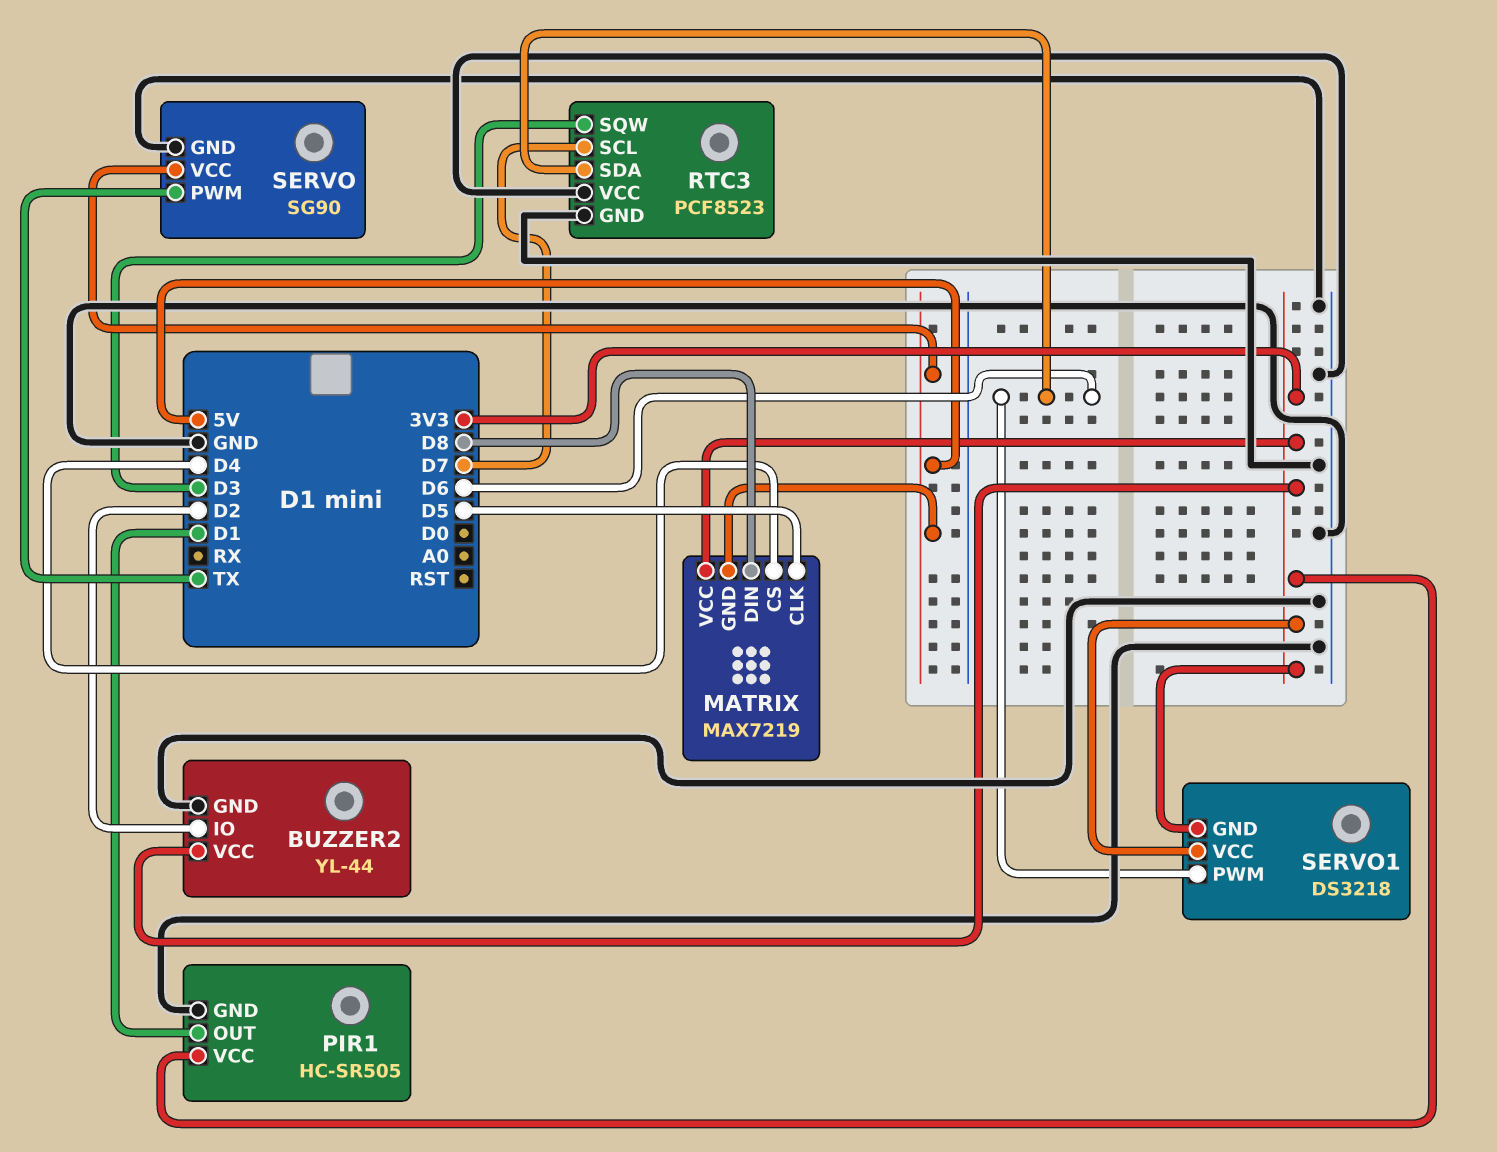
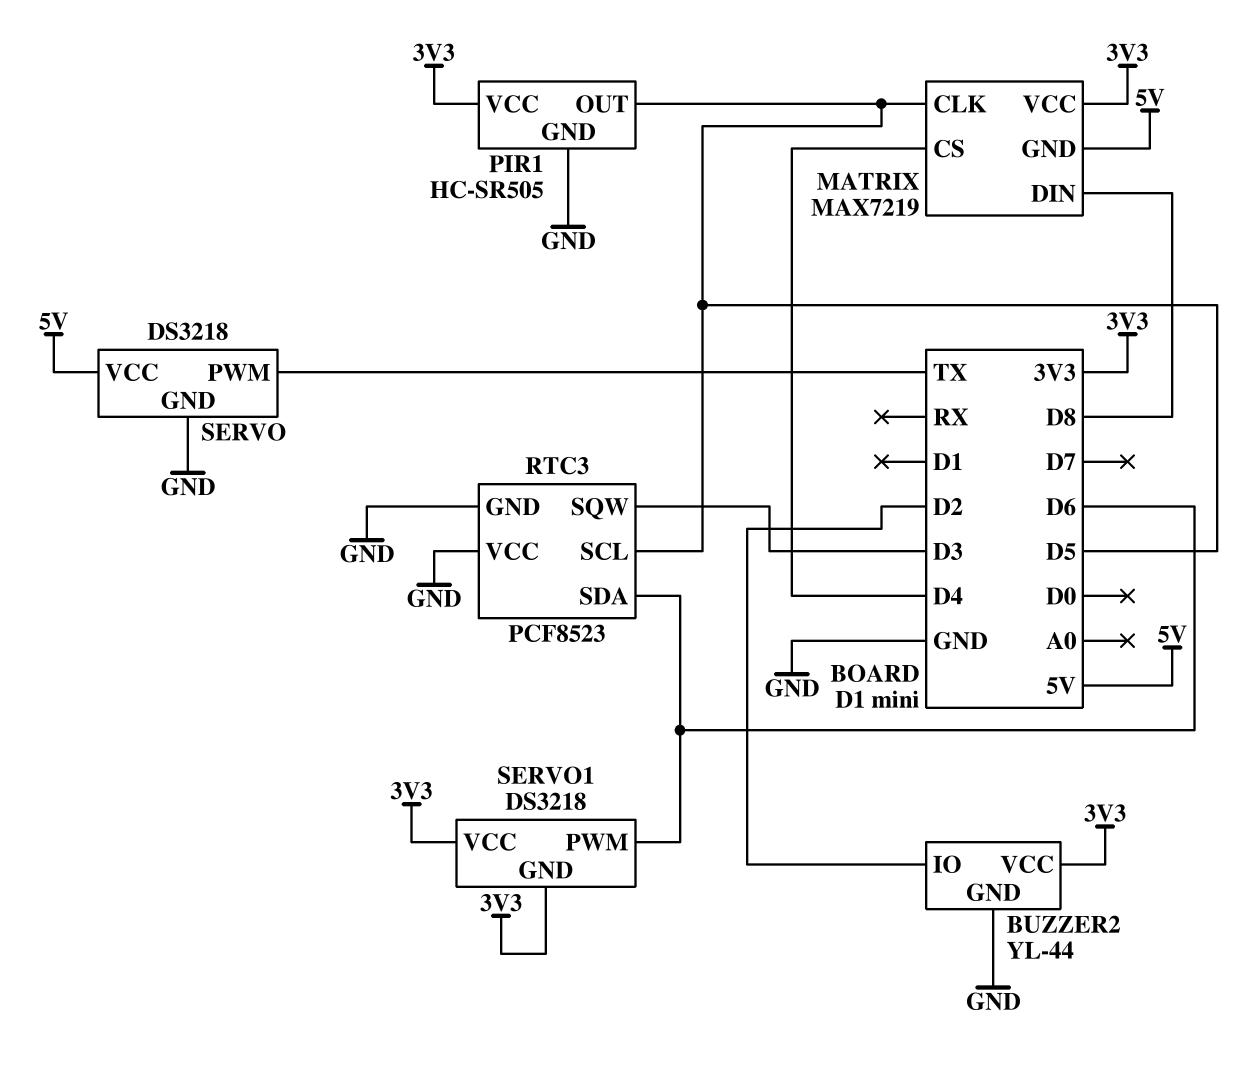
PIR1 pin OUT: D1 -> D5
RTC3 pin SCL: D7 -> D5
SERVO: SG90 -> DS3218

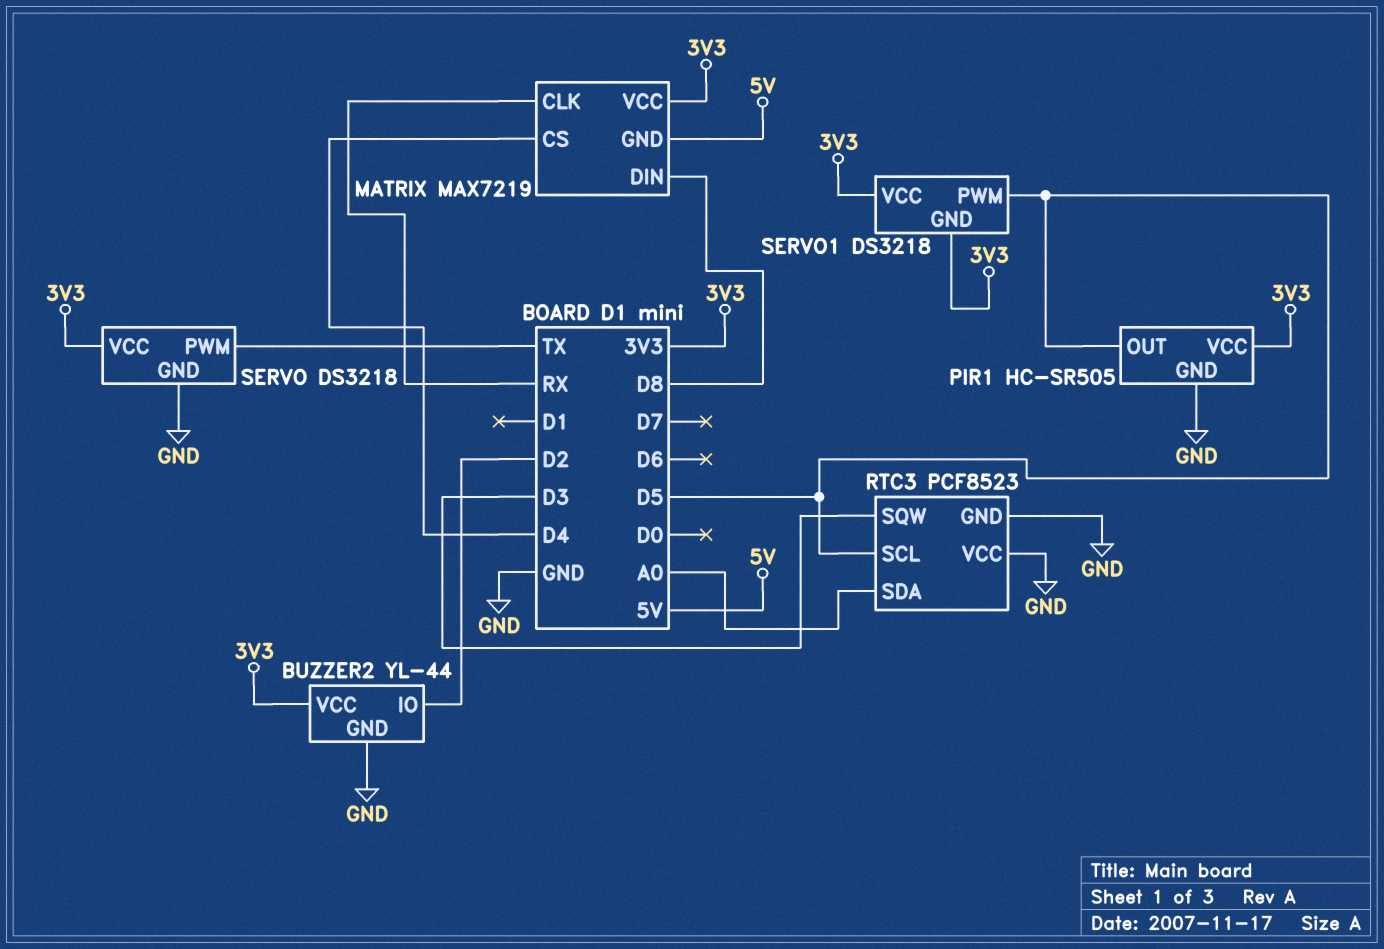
MATRIX pin CLK: D5 -> RX
RTC3 pin SDA: D6 -> A0
SERVO pin VCC: 5V -> 3V3
SERVO1 pin PWM: D6 -> D5

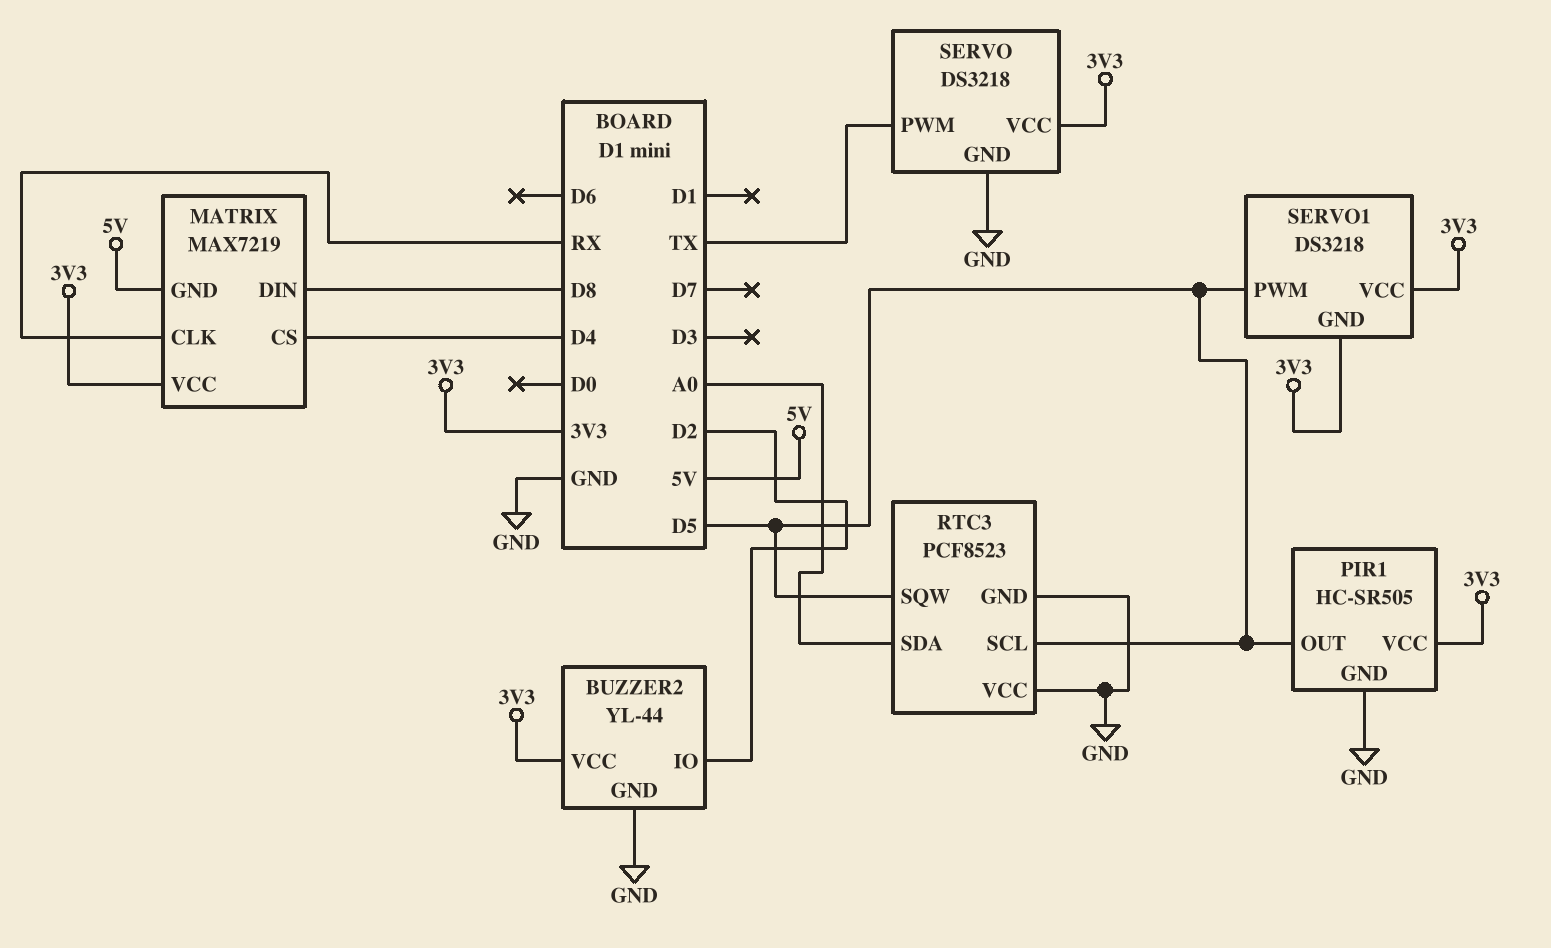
RTC3 pin SQW: D3 -> D5

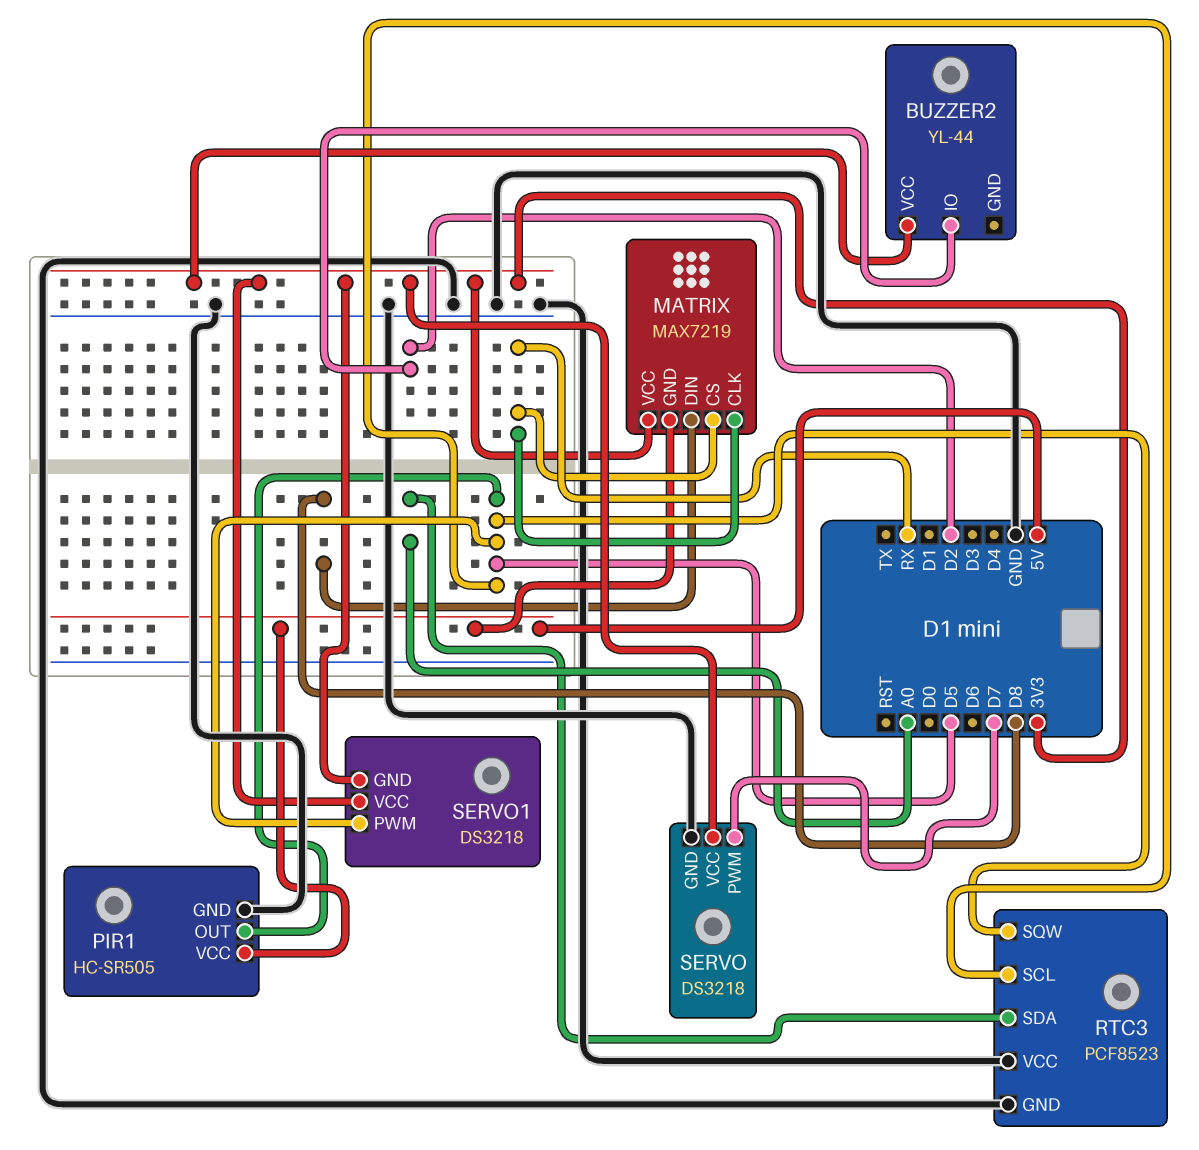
BUZZER2 pin GND: GND -> none
MATRIX pin CS: D4 -> RX
PIR1 pin VCC: 3V3 -> 5V
SERVO pin PWM: TX -> D7

